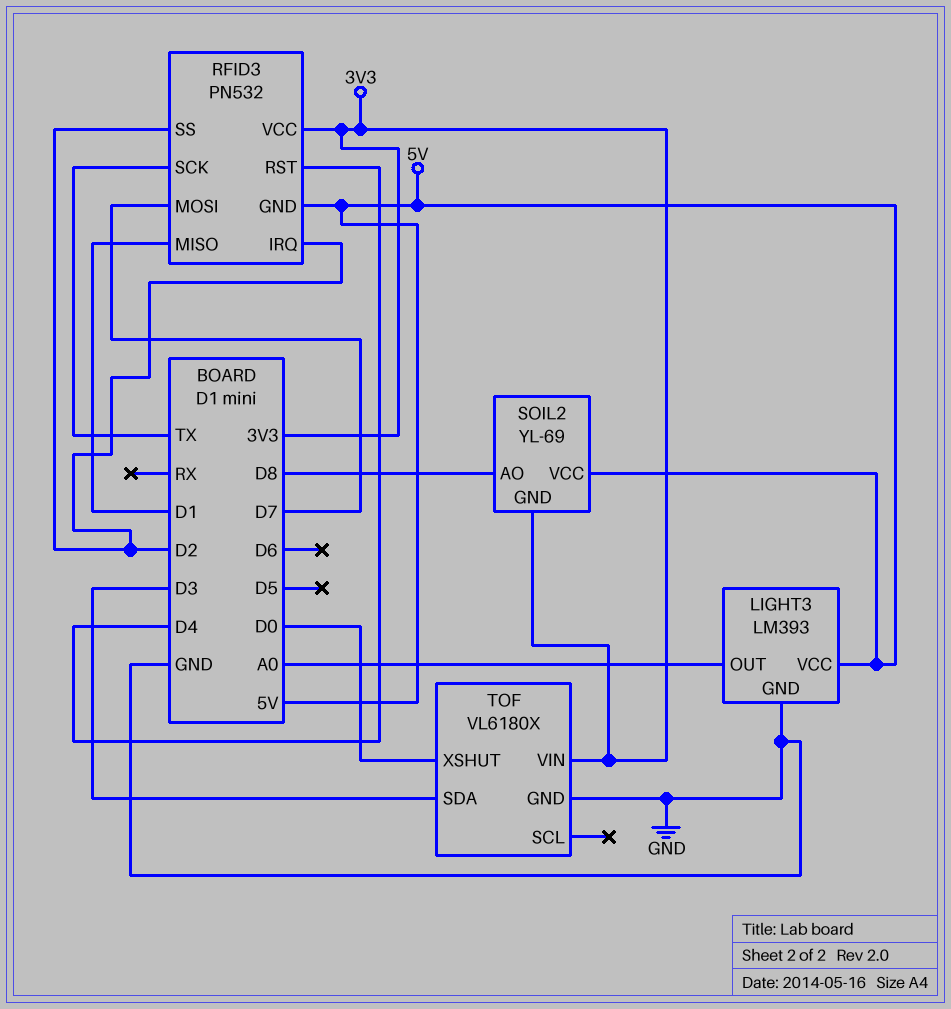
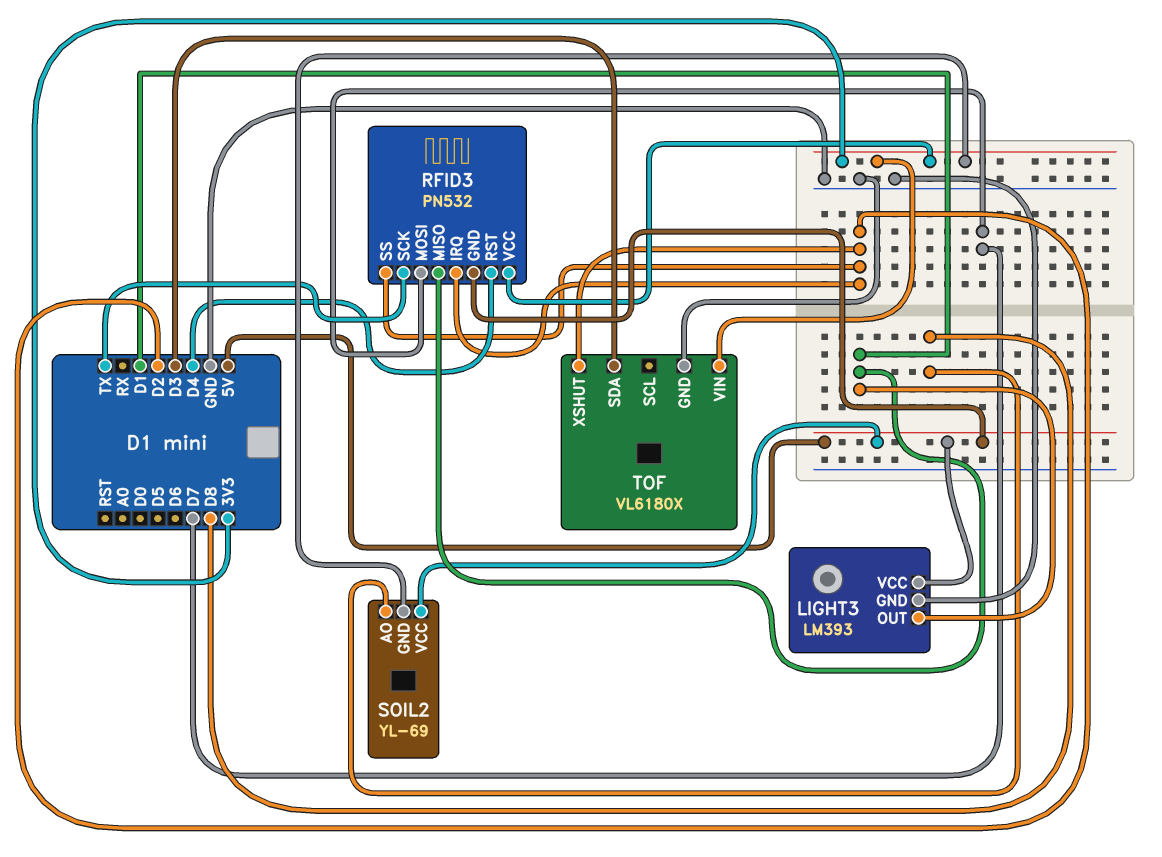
LIGHT3 pin OUT: A0 -> D1
TOF pin XSHUT: D0 -> D2

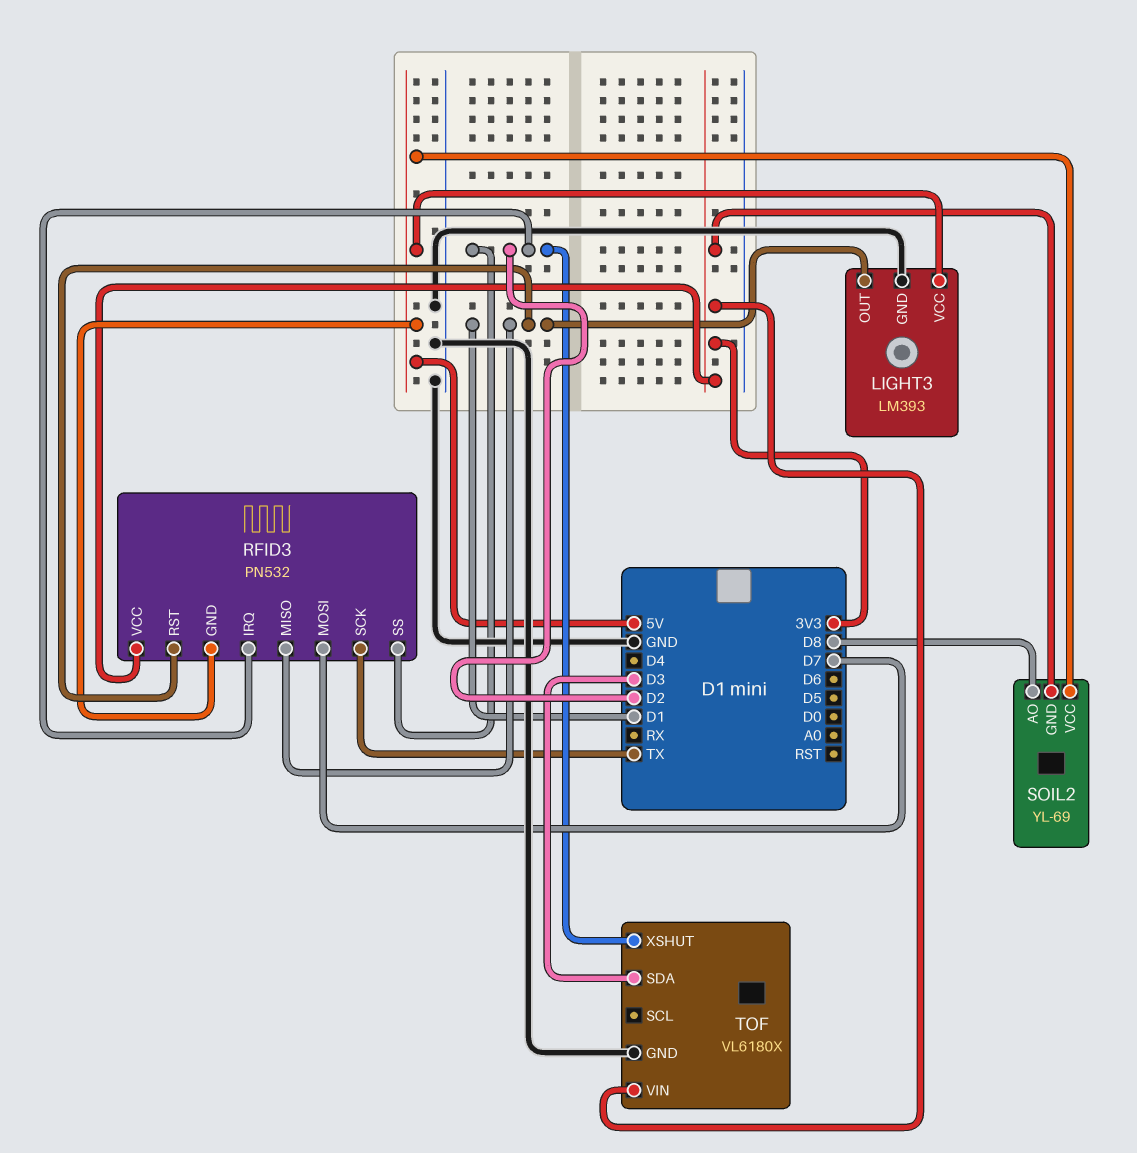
RFID3 pin RST: D4 -> D1

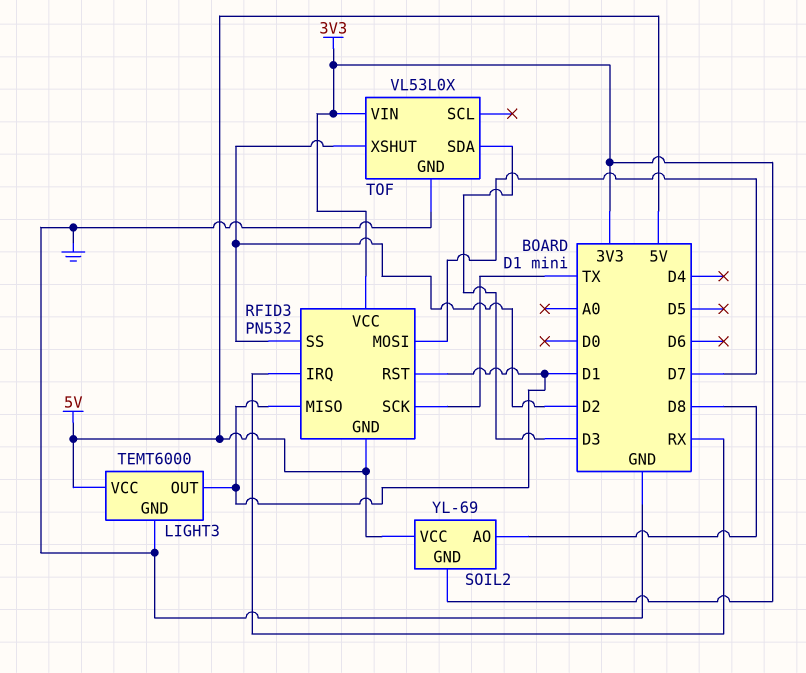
LIGHT3: LM393 -> TEMT6000
RFID3 pin IRQ: D2 -> RX
TOF: VL6180X -> VL53L0X

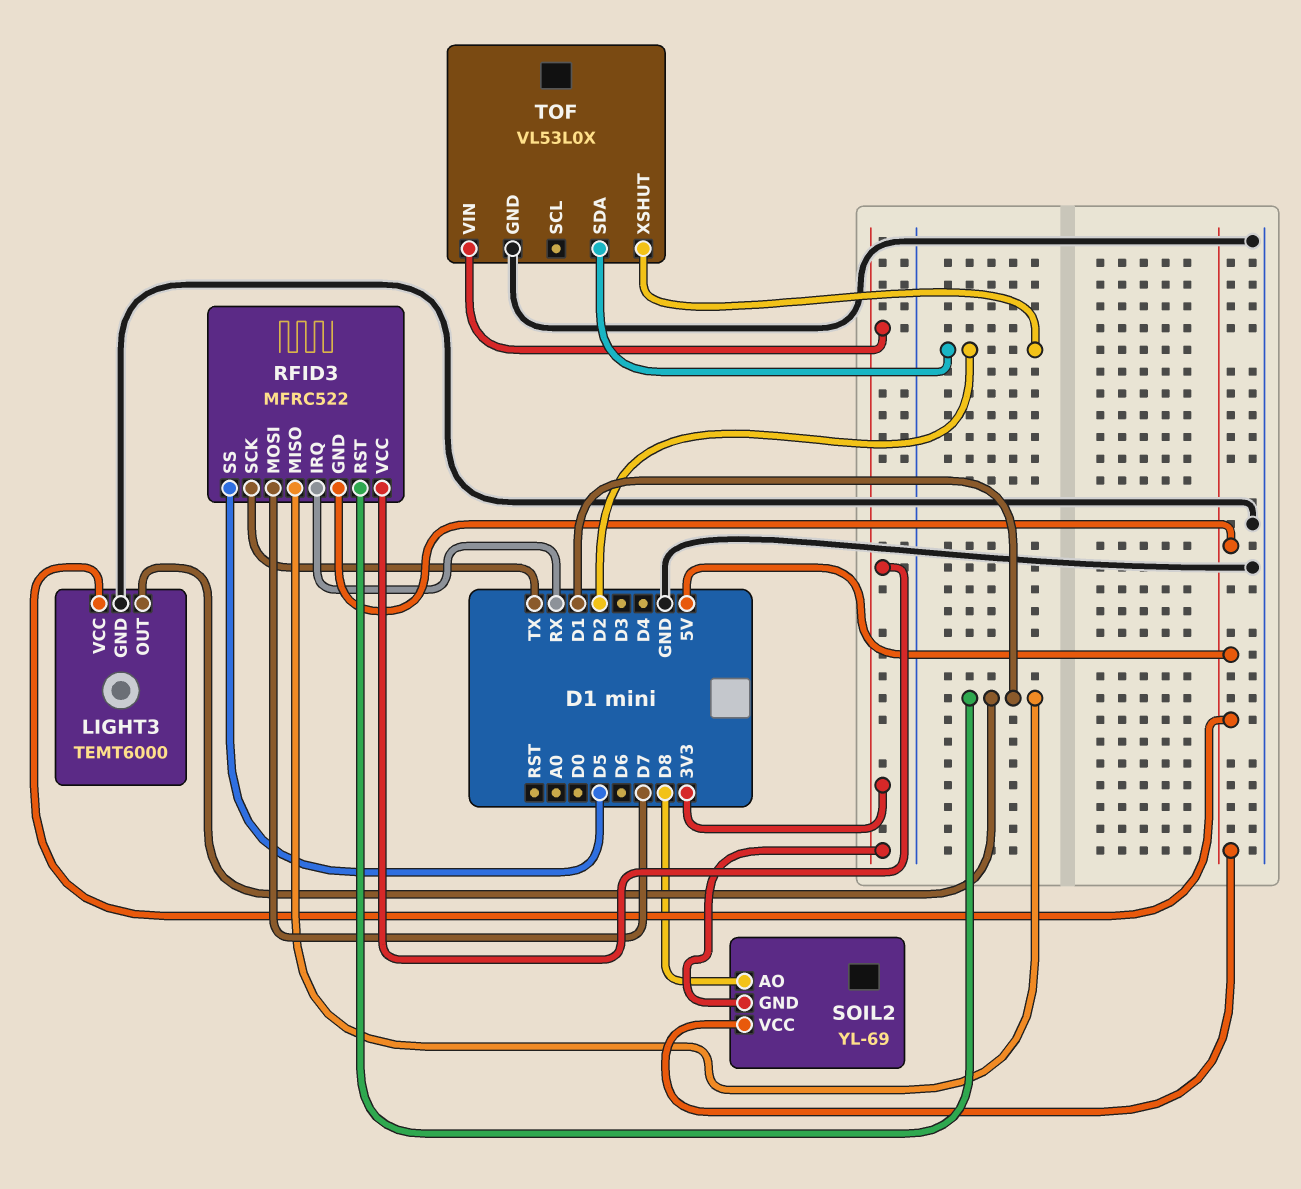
RFID3: PN532 -> MFRC522
RFID3 pin SS: D2 -> D5
TOF pin SDA: D3 -> D2

